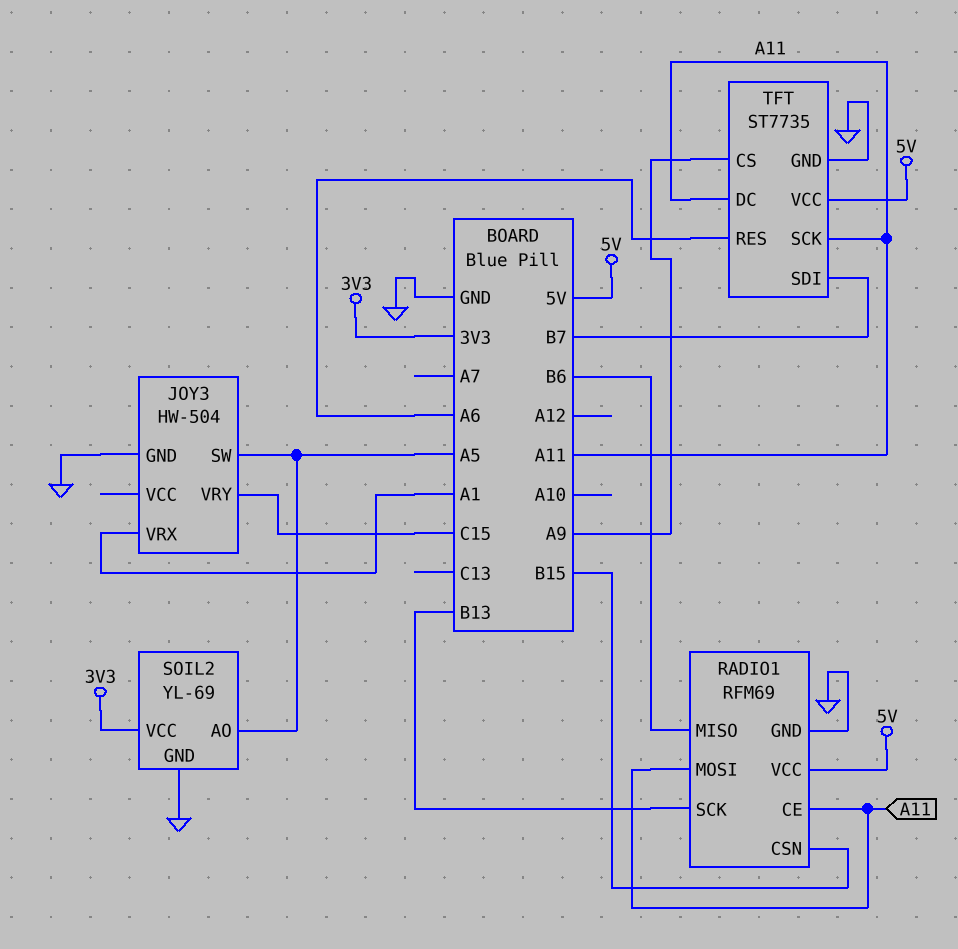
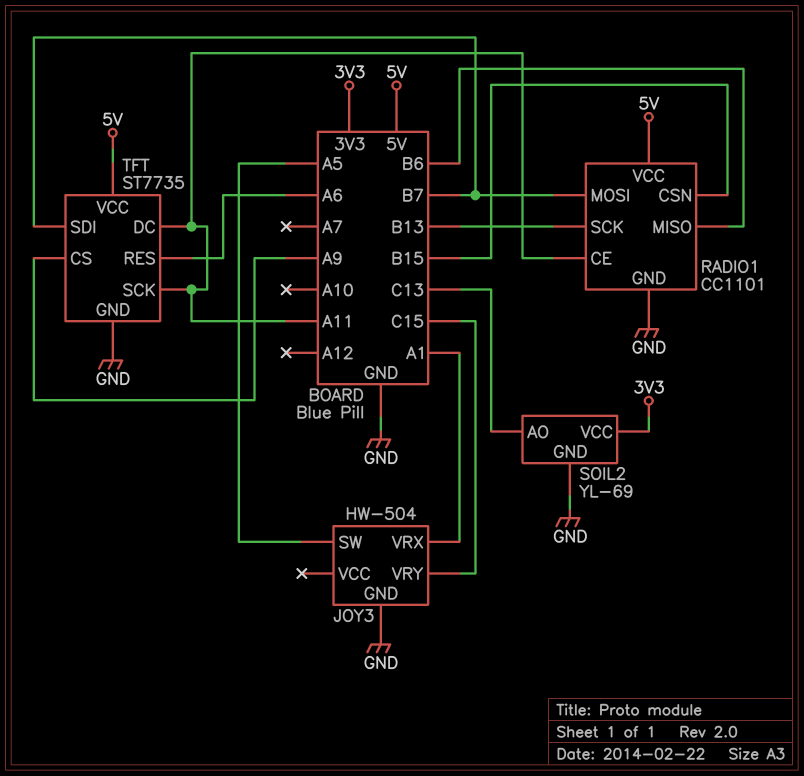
RADIO1: RFM69 -> CC1101
RADIO1 pin MOSI: A11 -> B7
SOIL2 pin AO: A5 -> C13

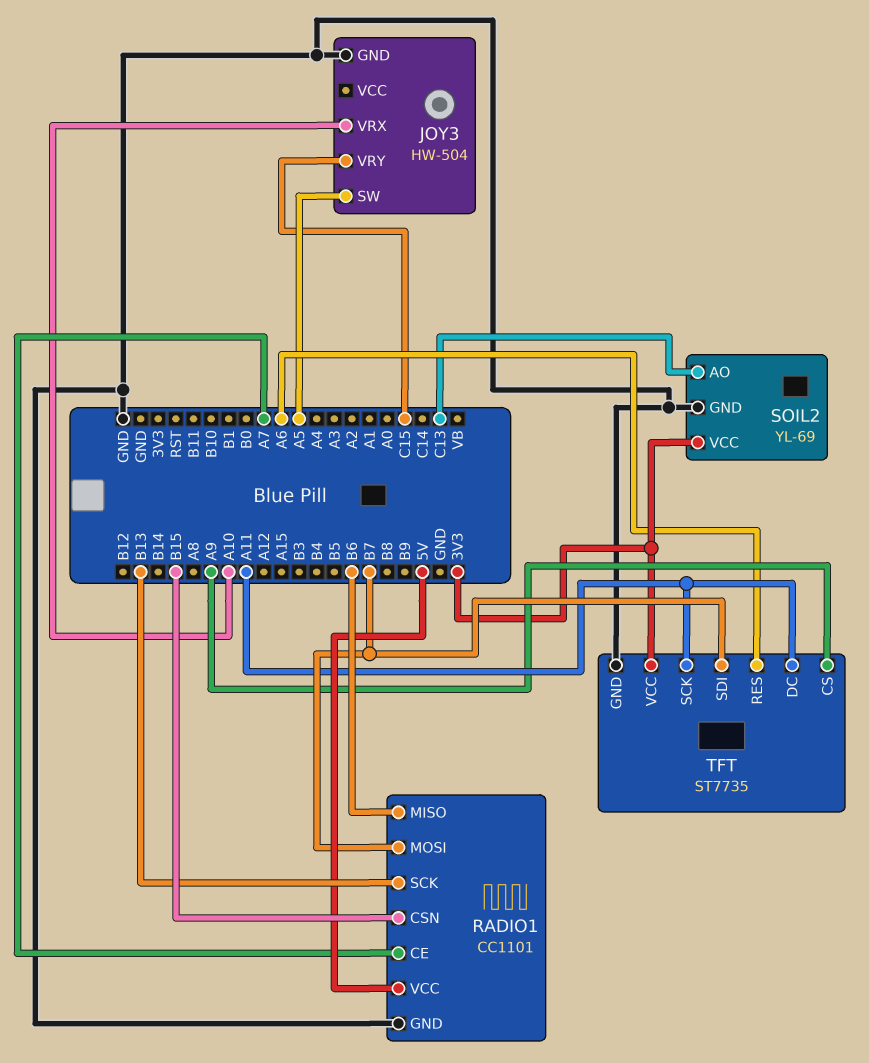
JOY3 pin VRX: A1 -> A10
RADIO1 pin CE: A11 -> A7
TFT pin VCC: 5V -> 3V3

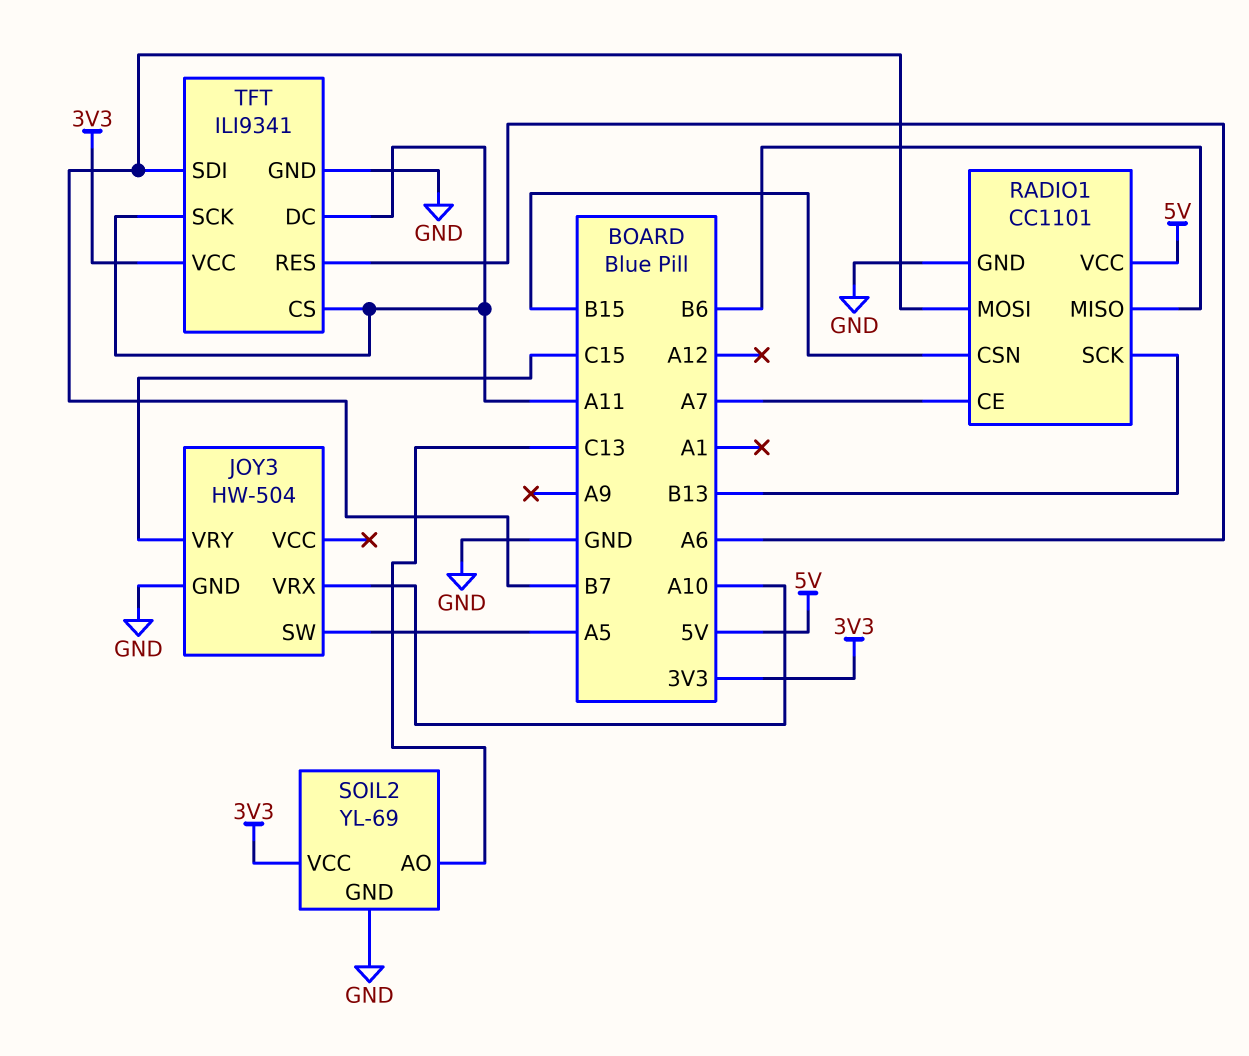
TFT: ST7735 -> ILI9341
TFT pin CS: A9 -> A11

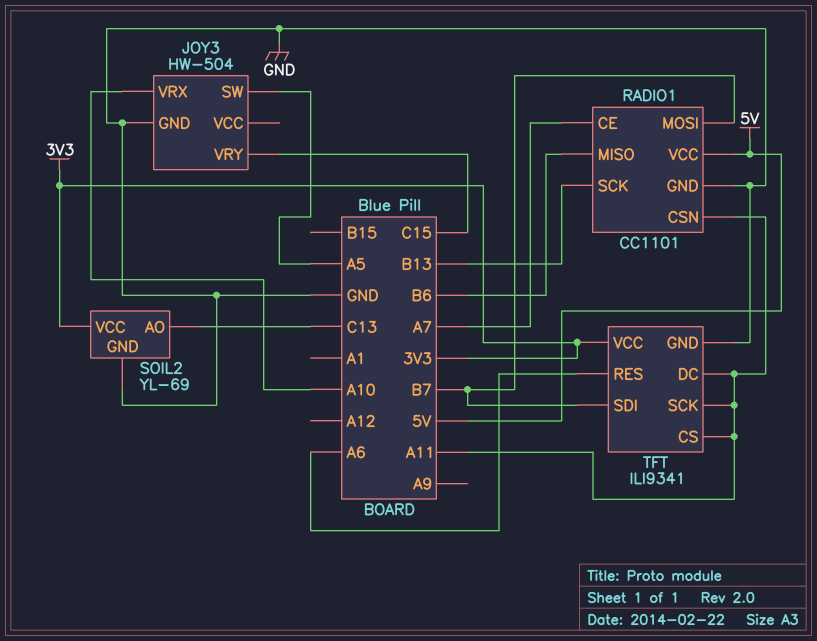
RADIO1 pin CSN: B15 -> A11

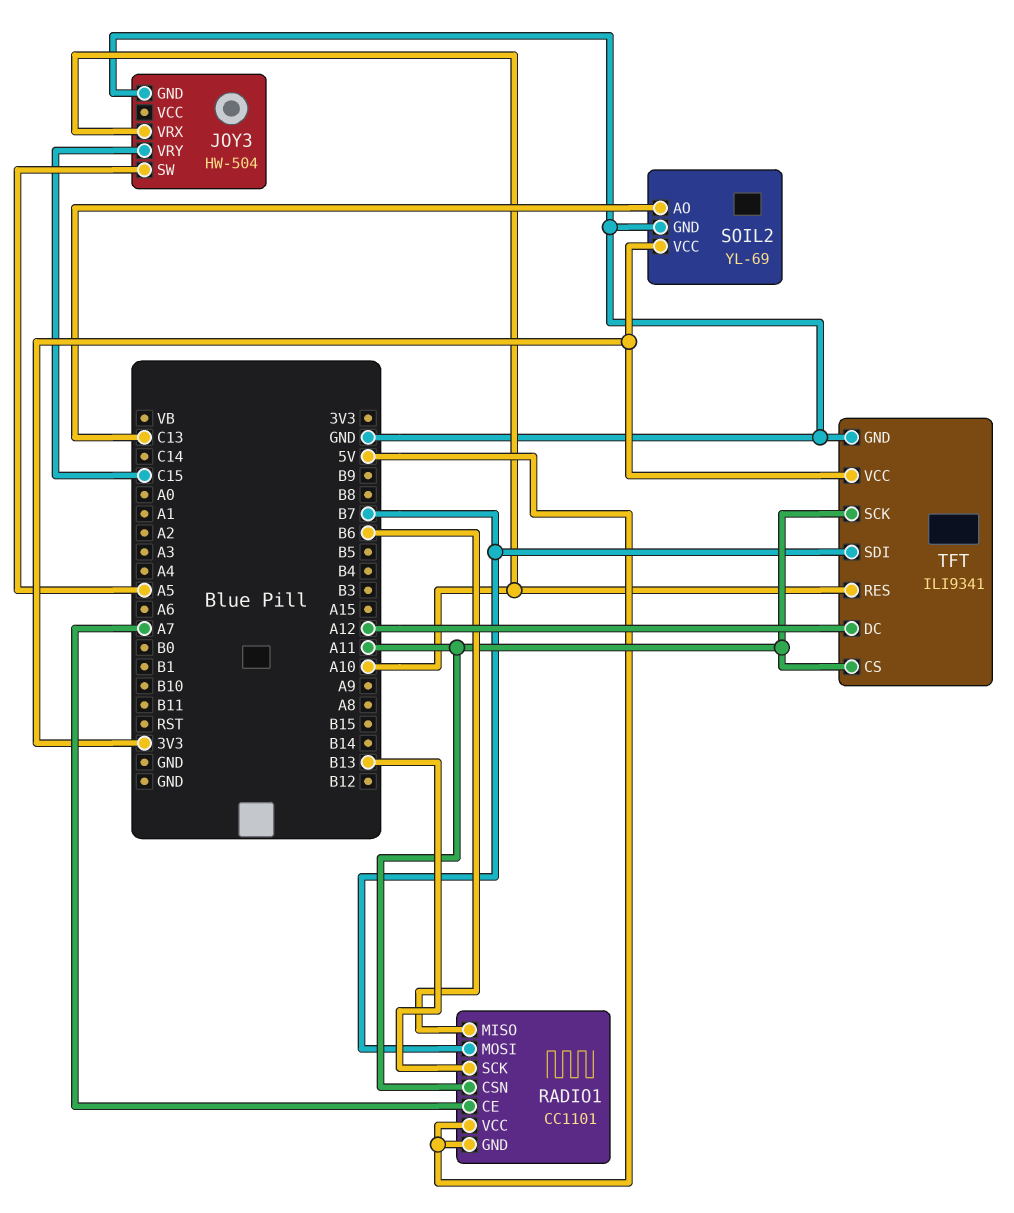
RADIO1 pin GND: GND -> 5V
TFT pin DC: A11 -> A12
TFT pin RES: A6 -> A10

